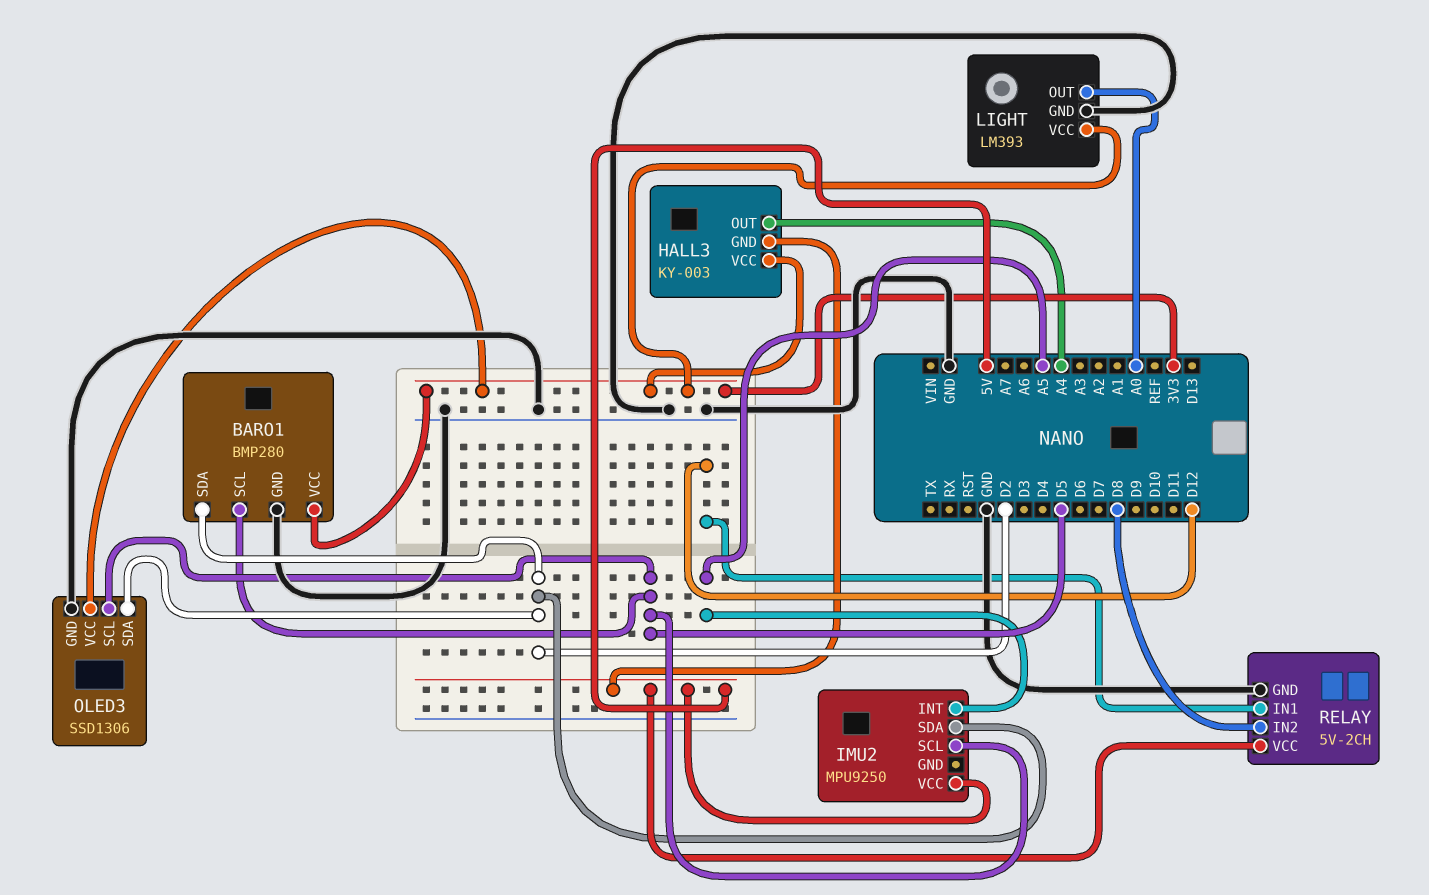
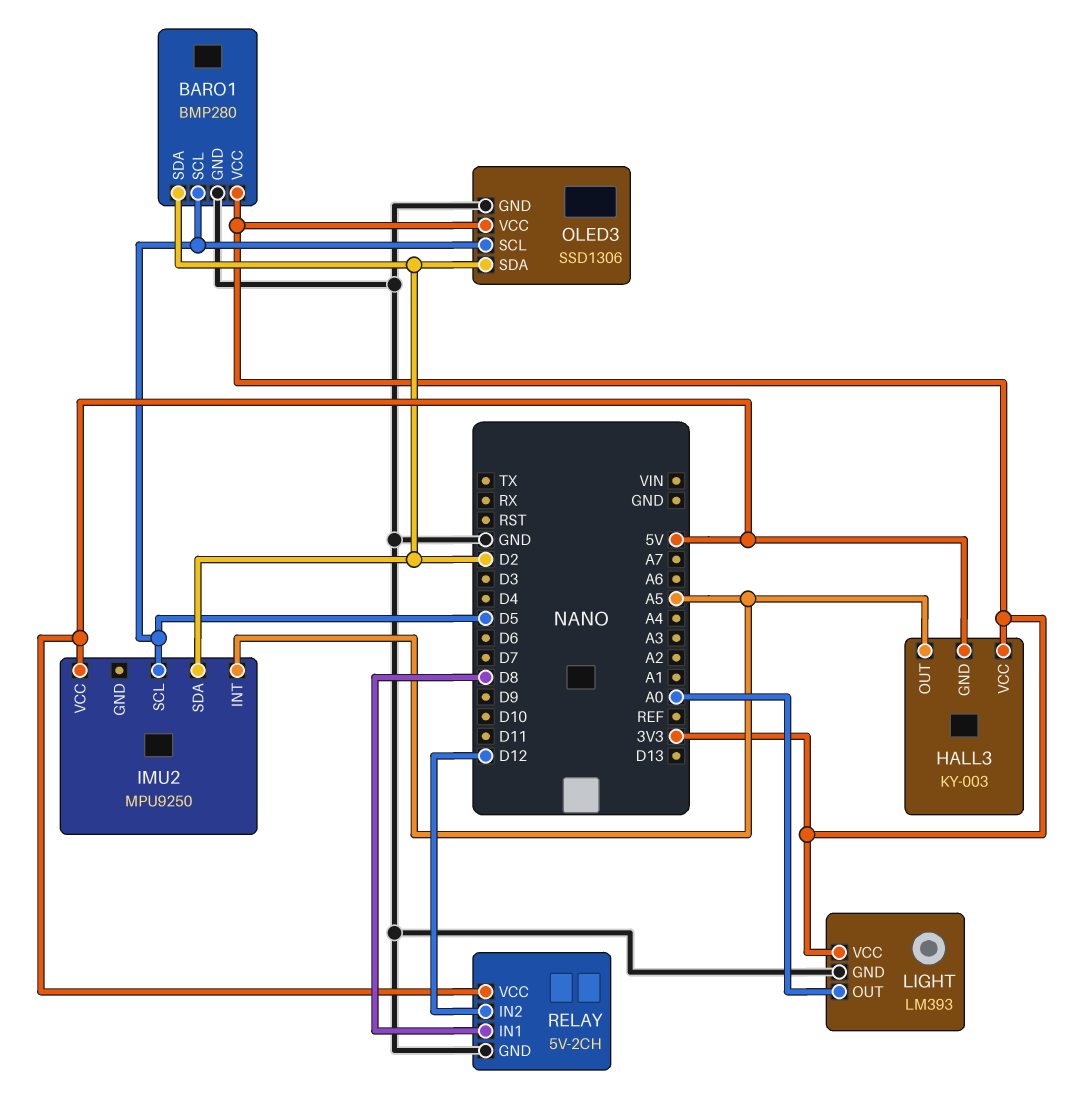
HALL3 pin OUT: A4 -> A5
RELAY pin IN1: D12 -> D8
RELAY pin IN2: D8 -> D12

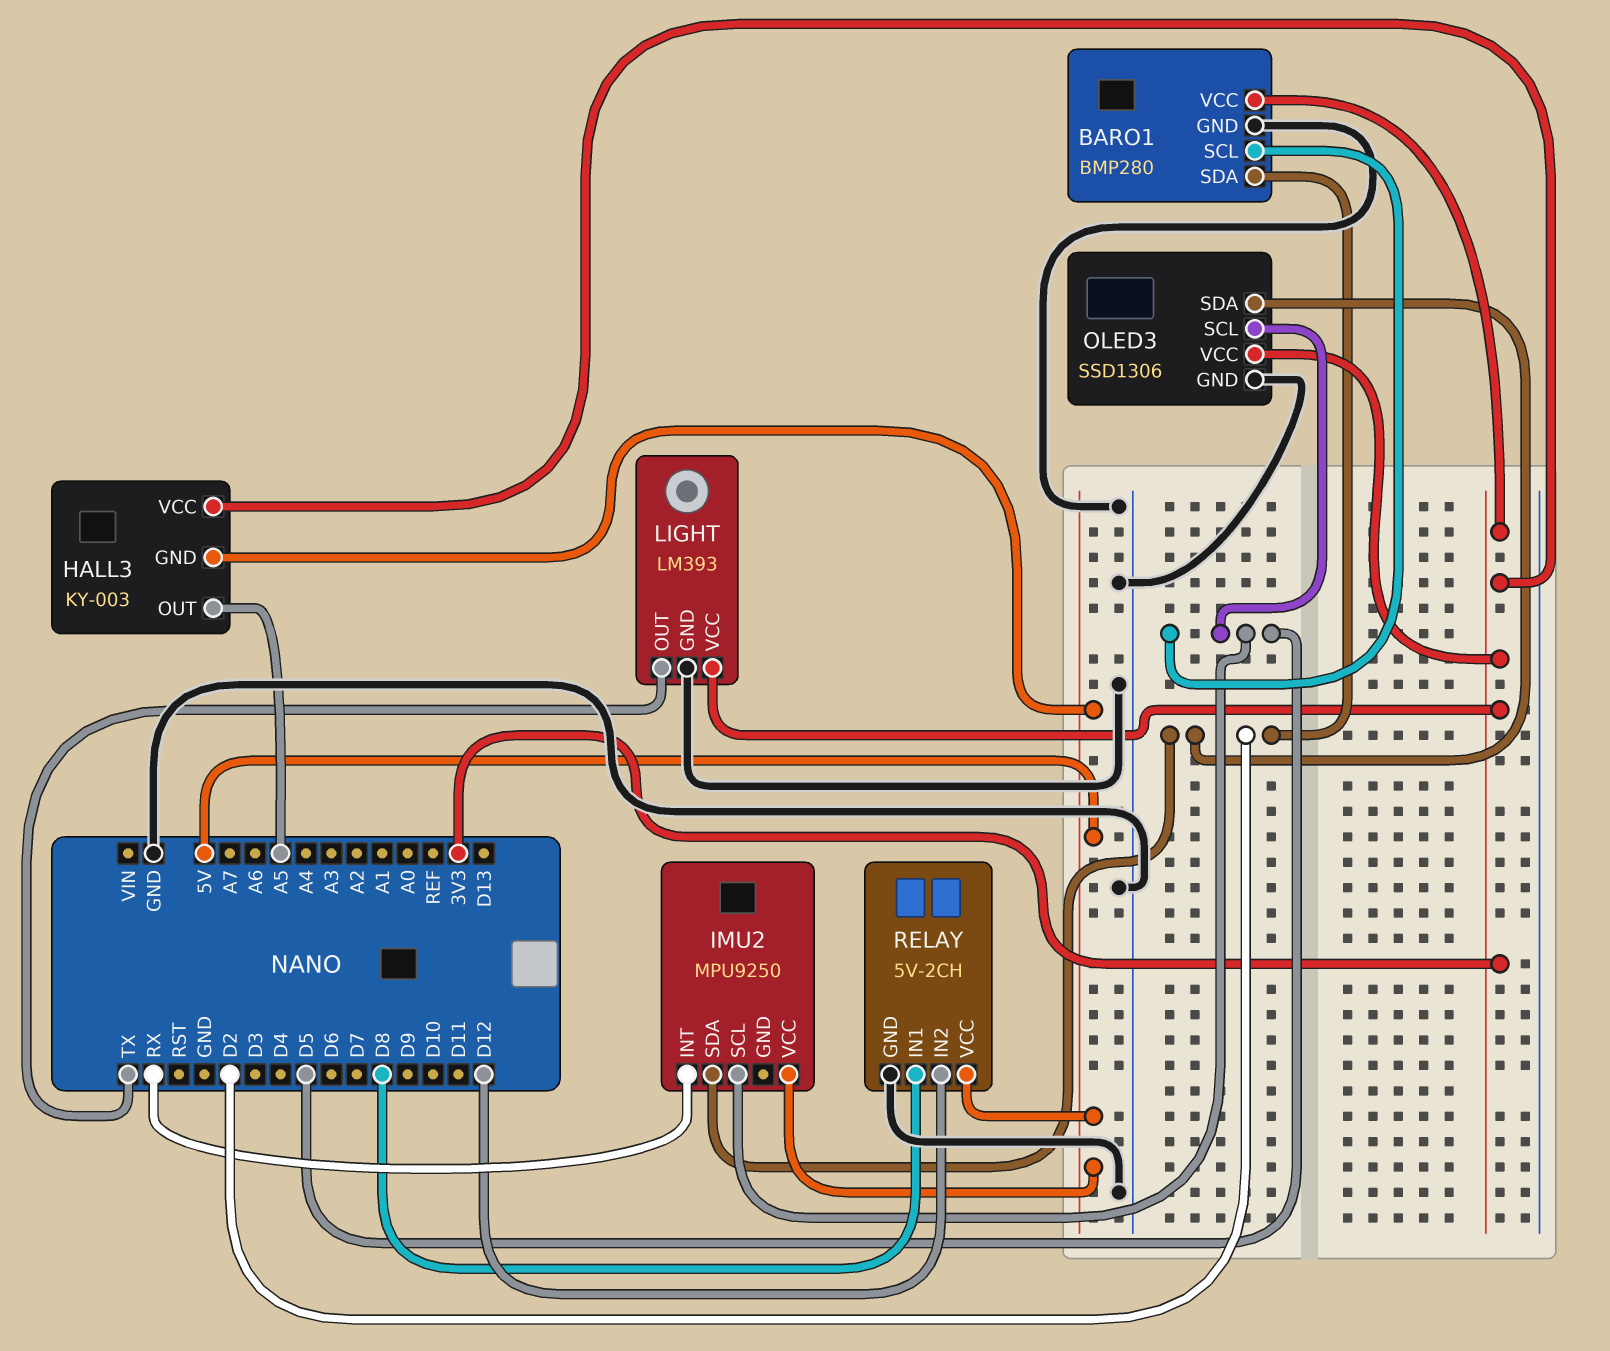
IMU2 pin INT: A5 -> RX
LIGHT pin OUT: A0 -> TX

